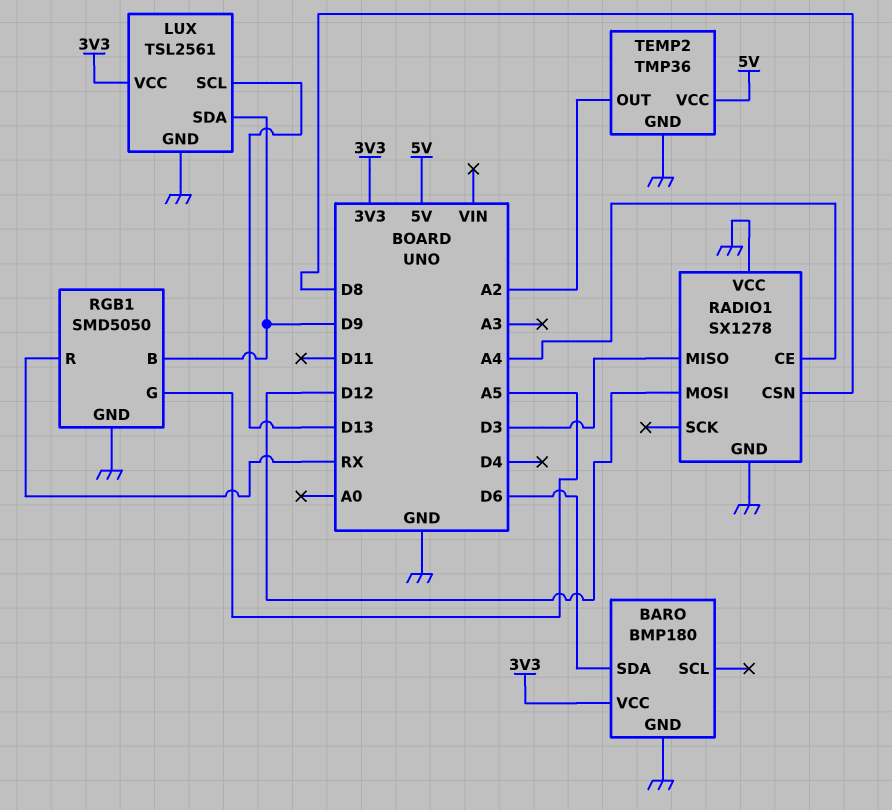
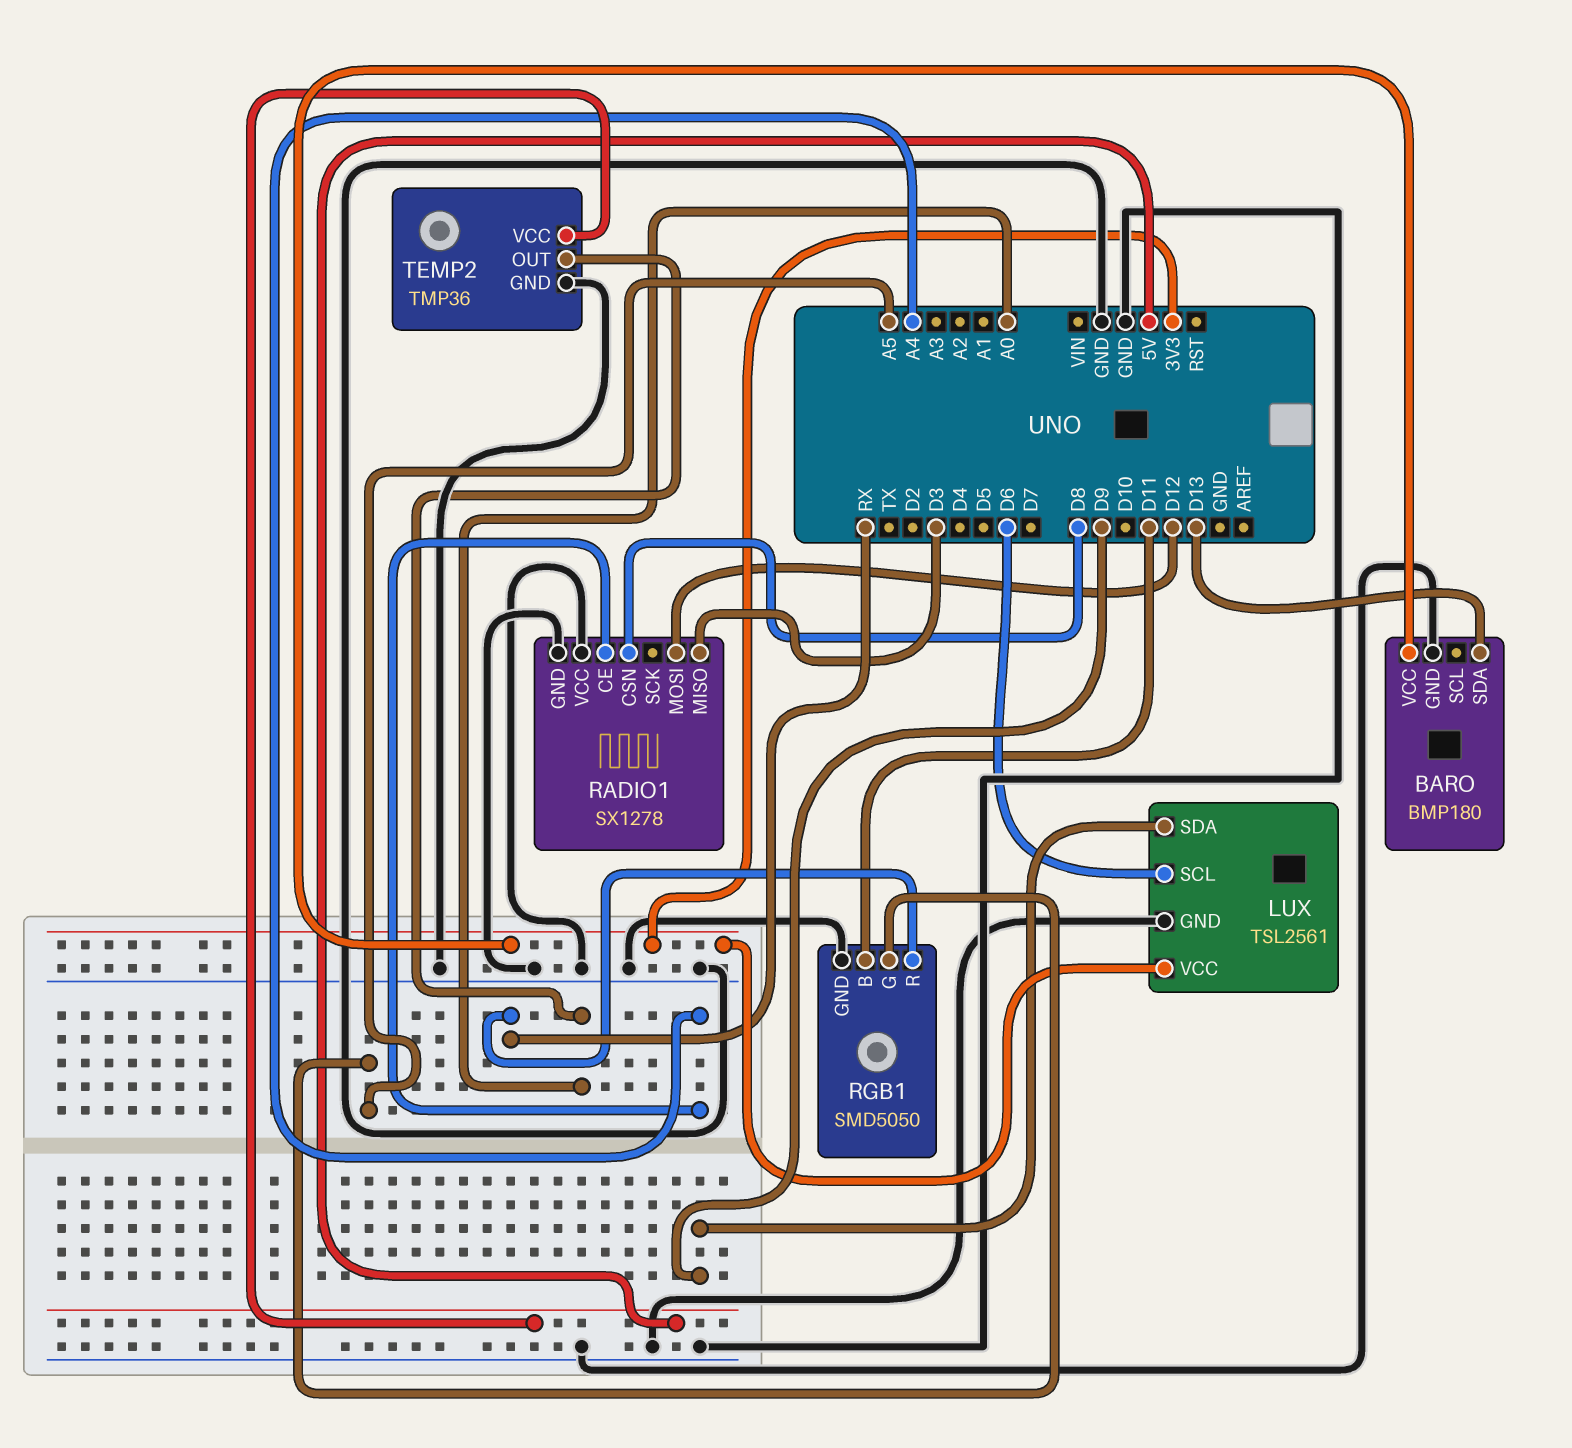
BARO pin SDA: D6 -> D13
LUX pin SCL: D13 -> D6
RGB1 pin B: D9 -> D11
TEMP2 pin OUT: A2 -> A0

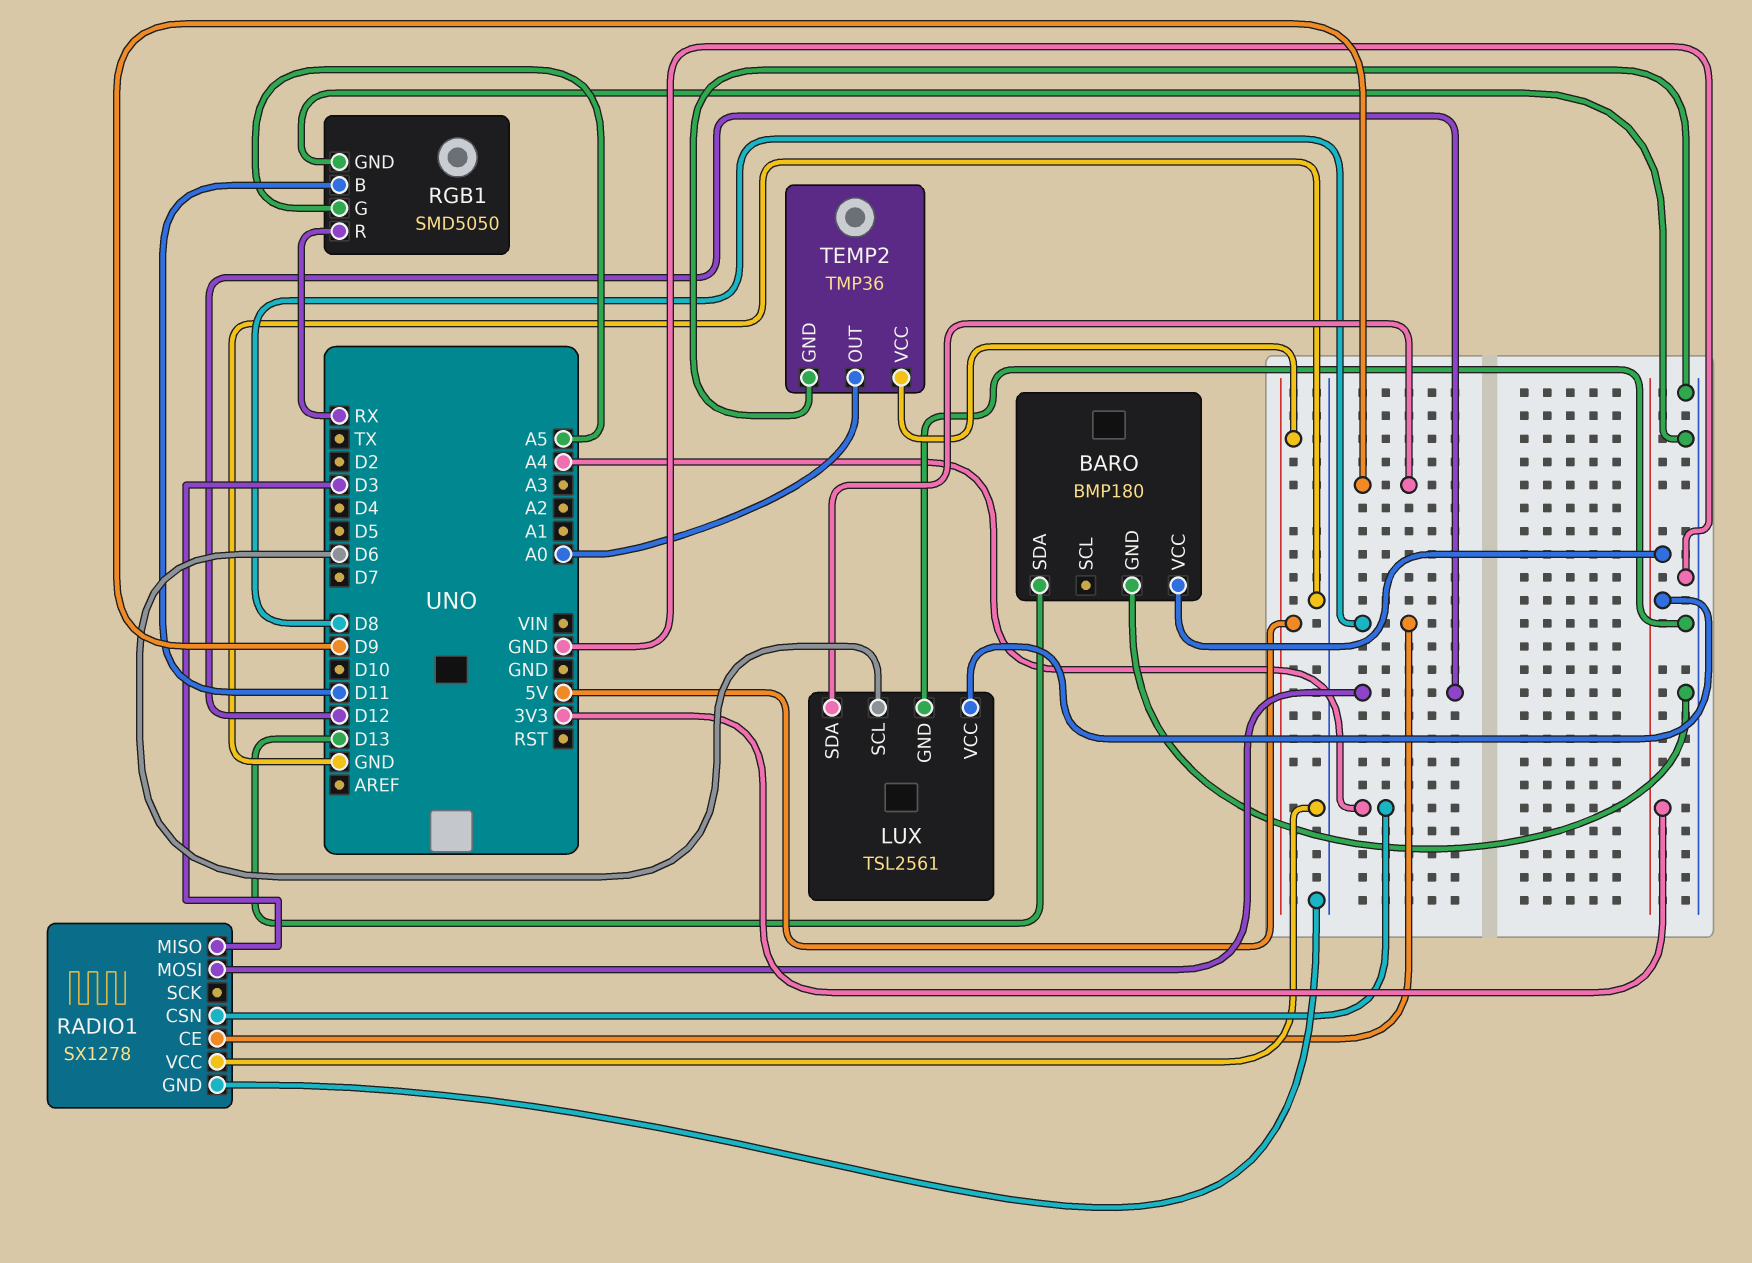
RADIO1 pin CE: A4 -> D8
RADIO1 pin CSN: D8 -> A4

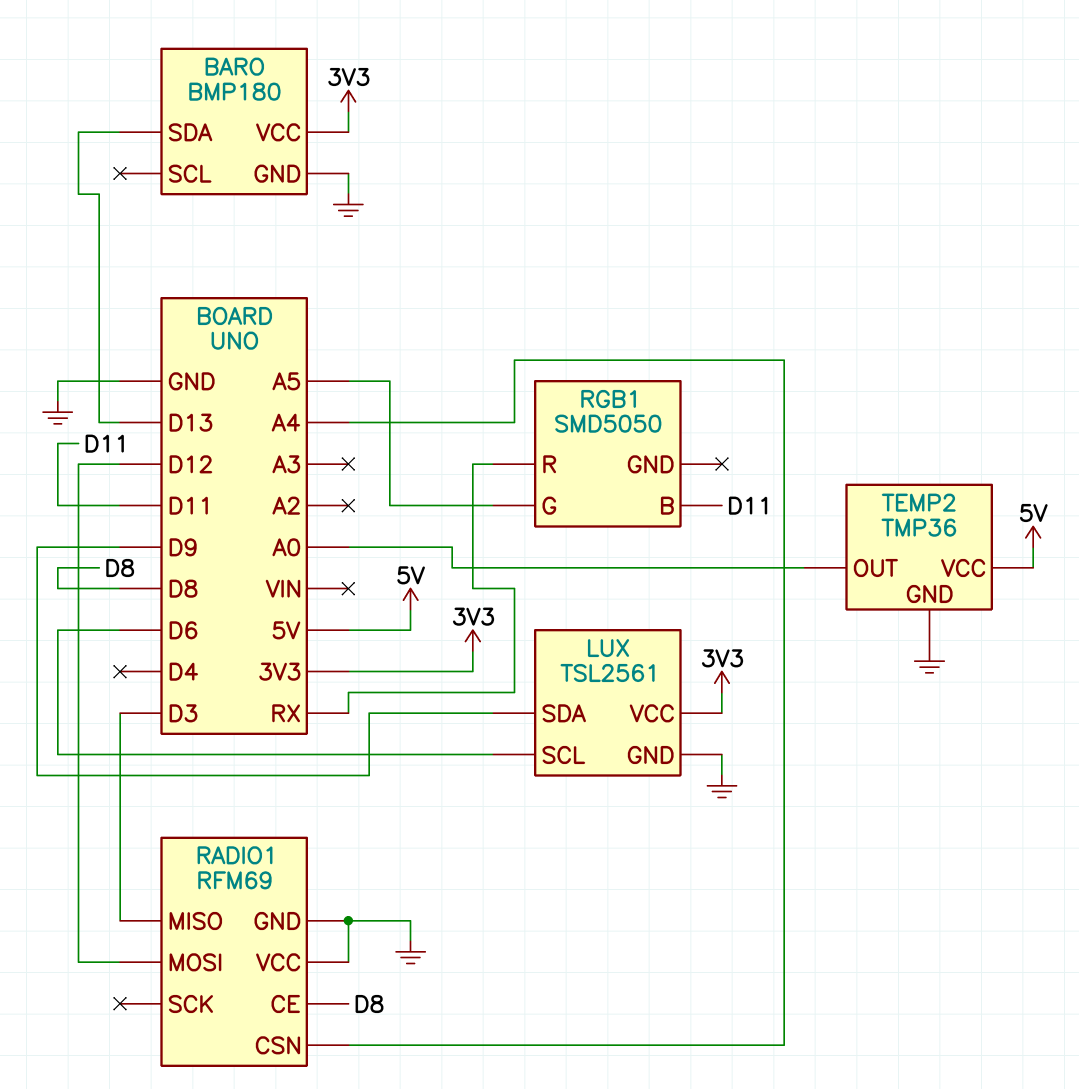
RADIO1: SX1278 -> RFM69
RGB1 pin GND: GND -> none

